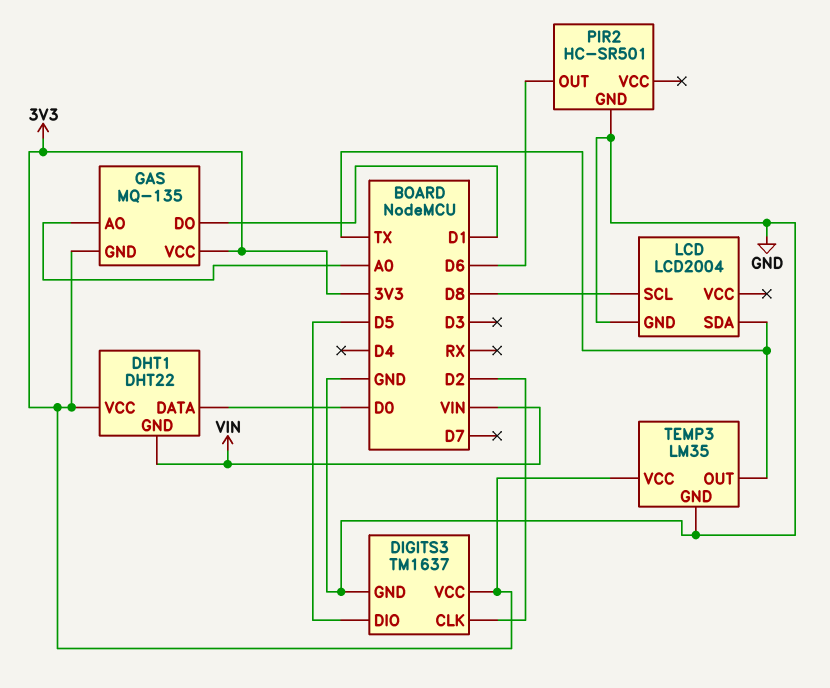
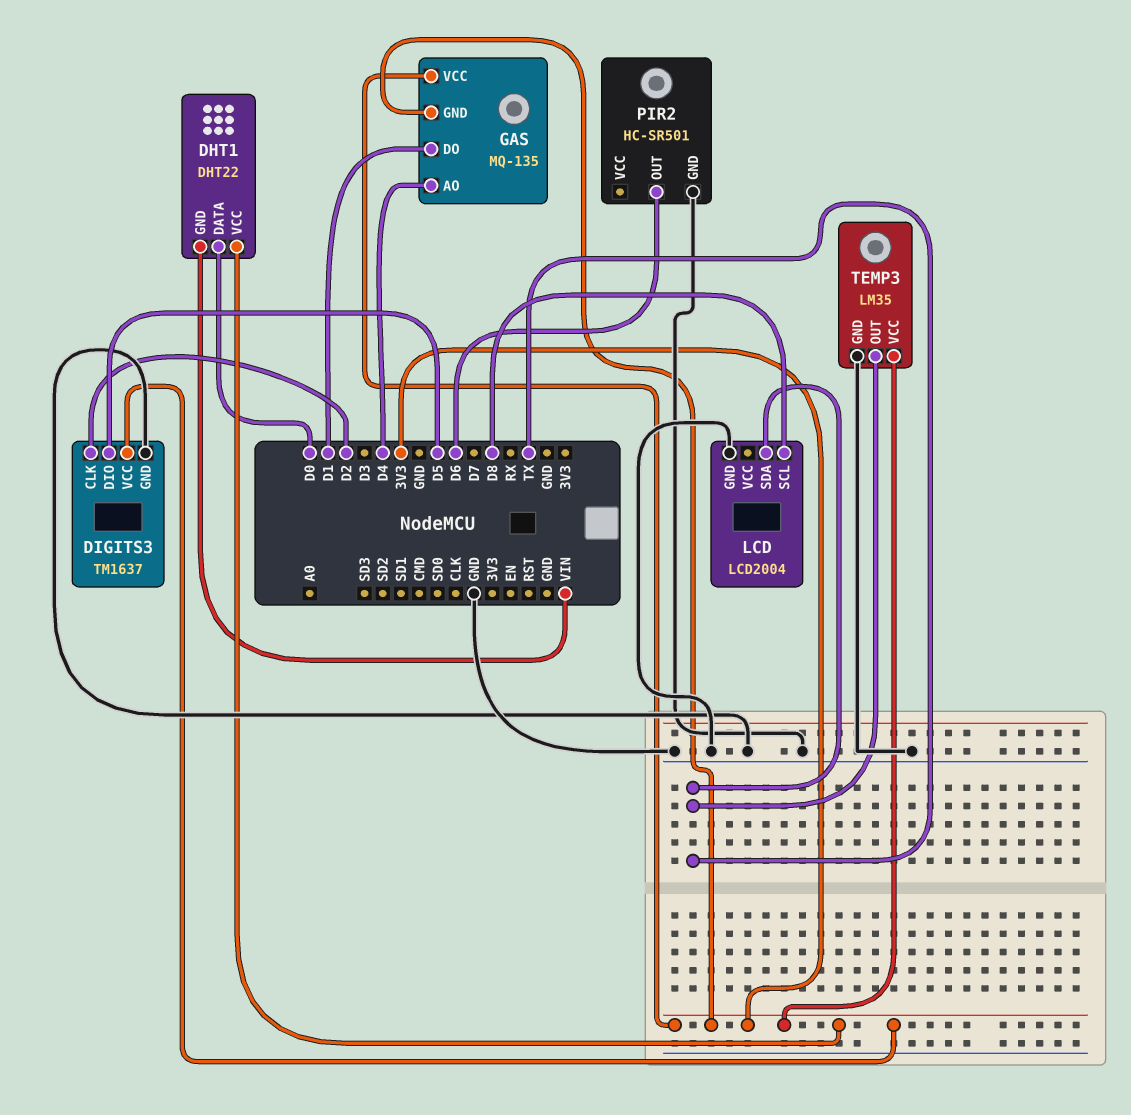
GAS pin AO: A0 -> D4

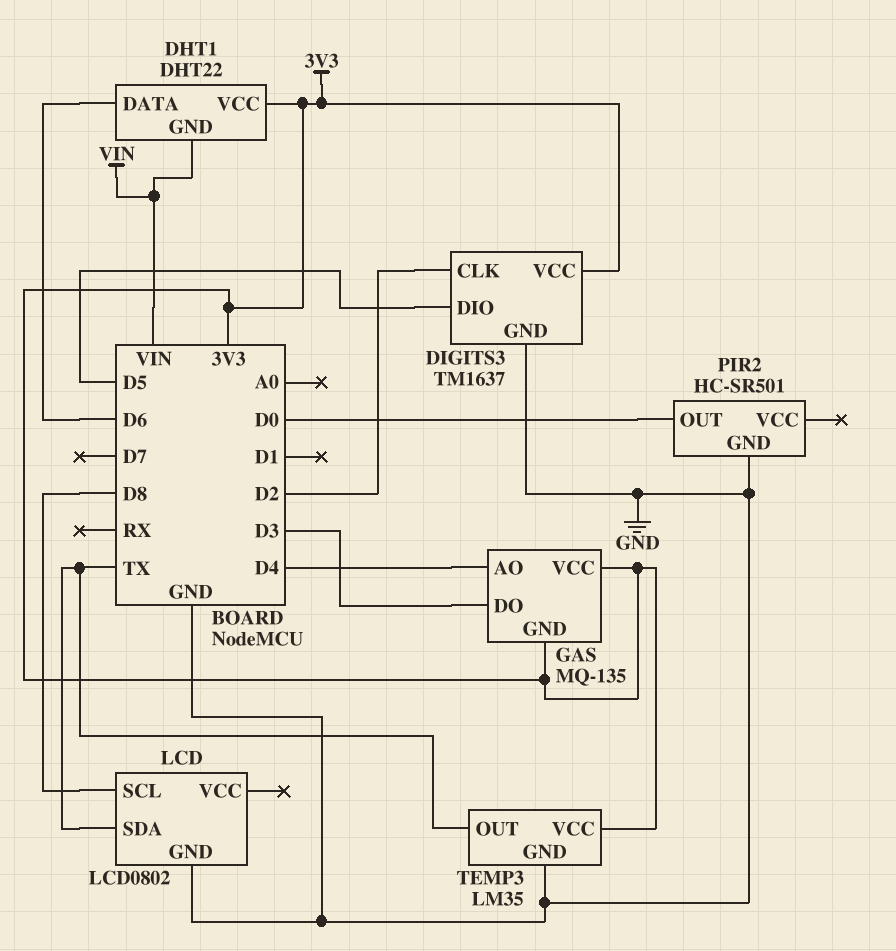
DHT1 pin DATA: D0 -> D6
GAS pin DO: D1 -> D3
LCD: LCD2004 -> LCD0802
PIR2 pin OUT: D6 -> D0

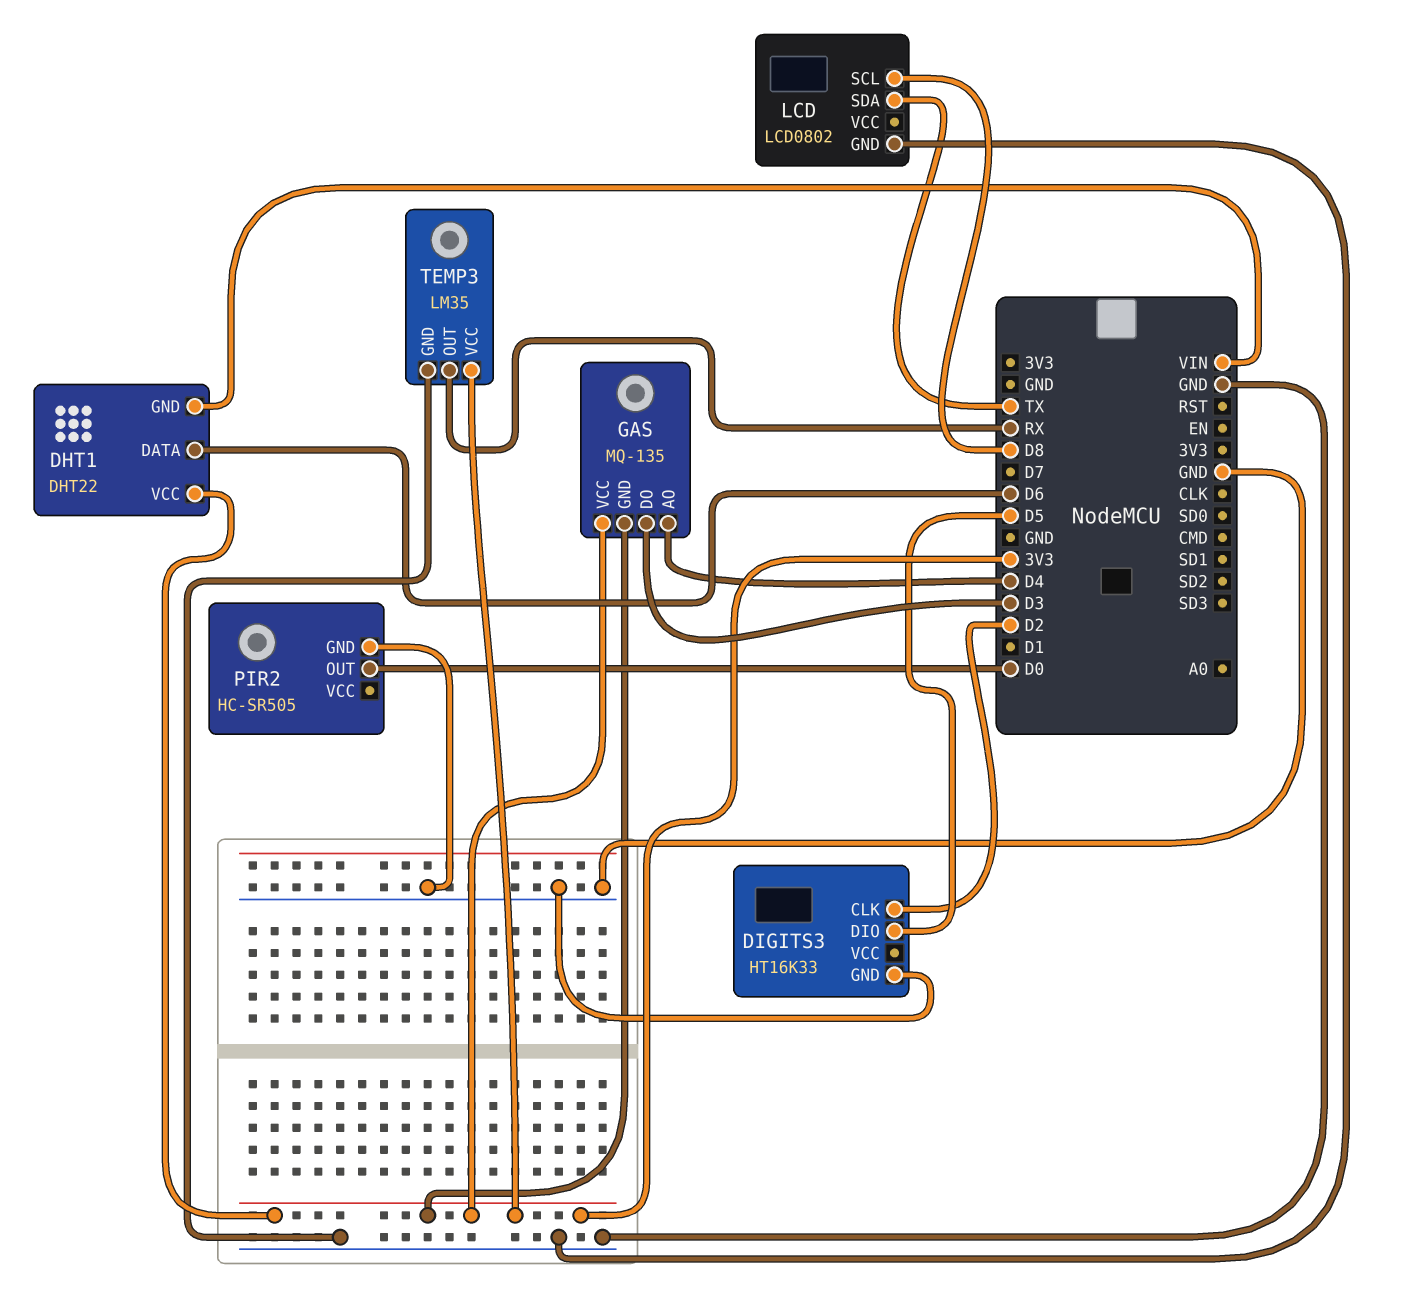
DIGITS3: TM1637 -> HT16K33
DIGITS3 pin VCC: 3V3 -> none
PIR2: HC-SR501 -> HC-SR505
TEMP3 pin OUT: TX -> RX

